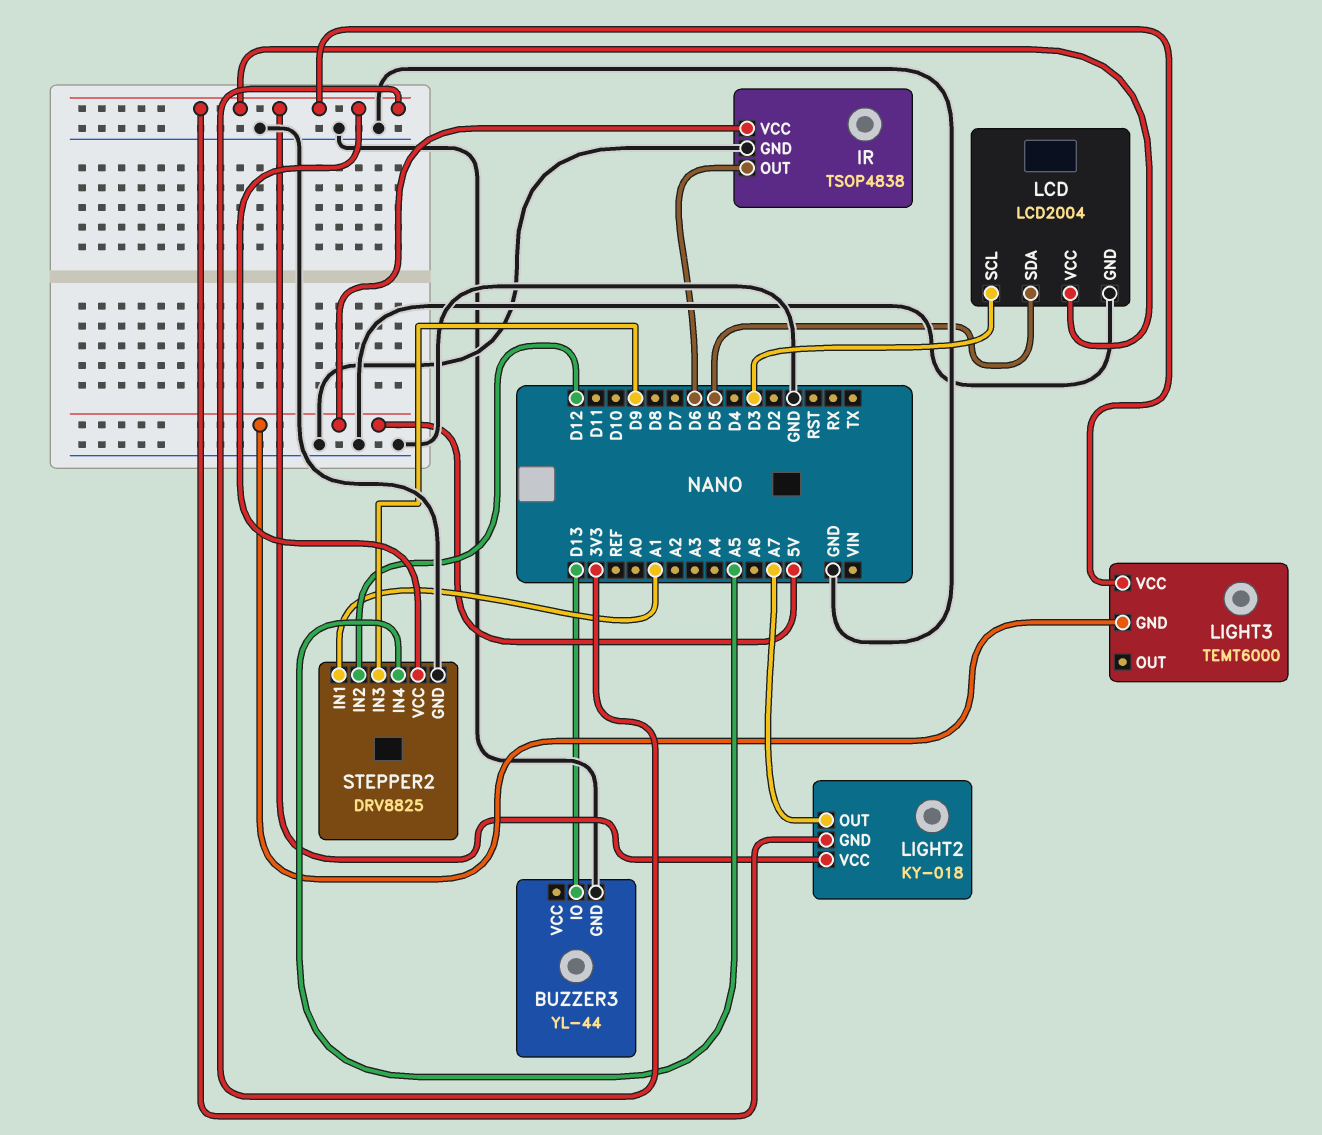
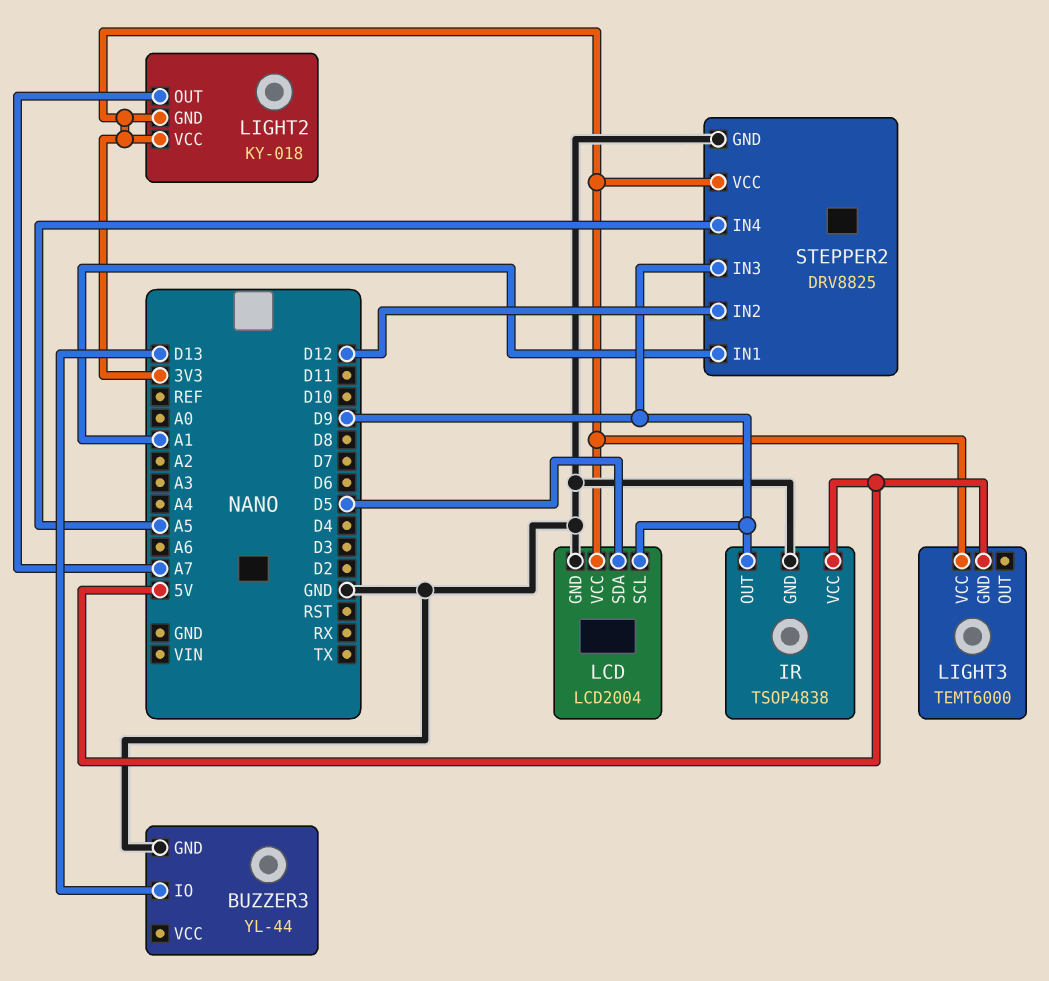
IR pin OUT: D6 -> D9
LCD pin SCL: D3 -> D9

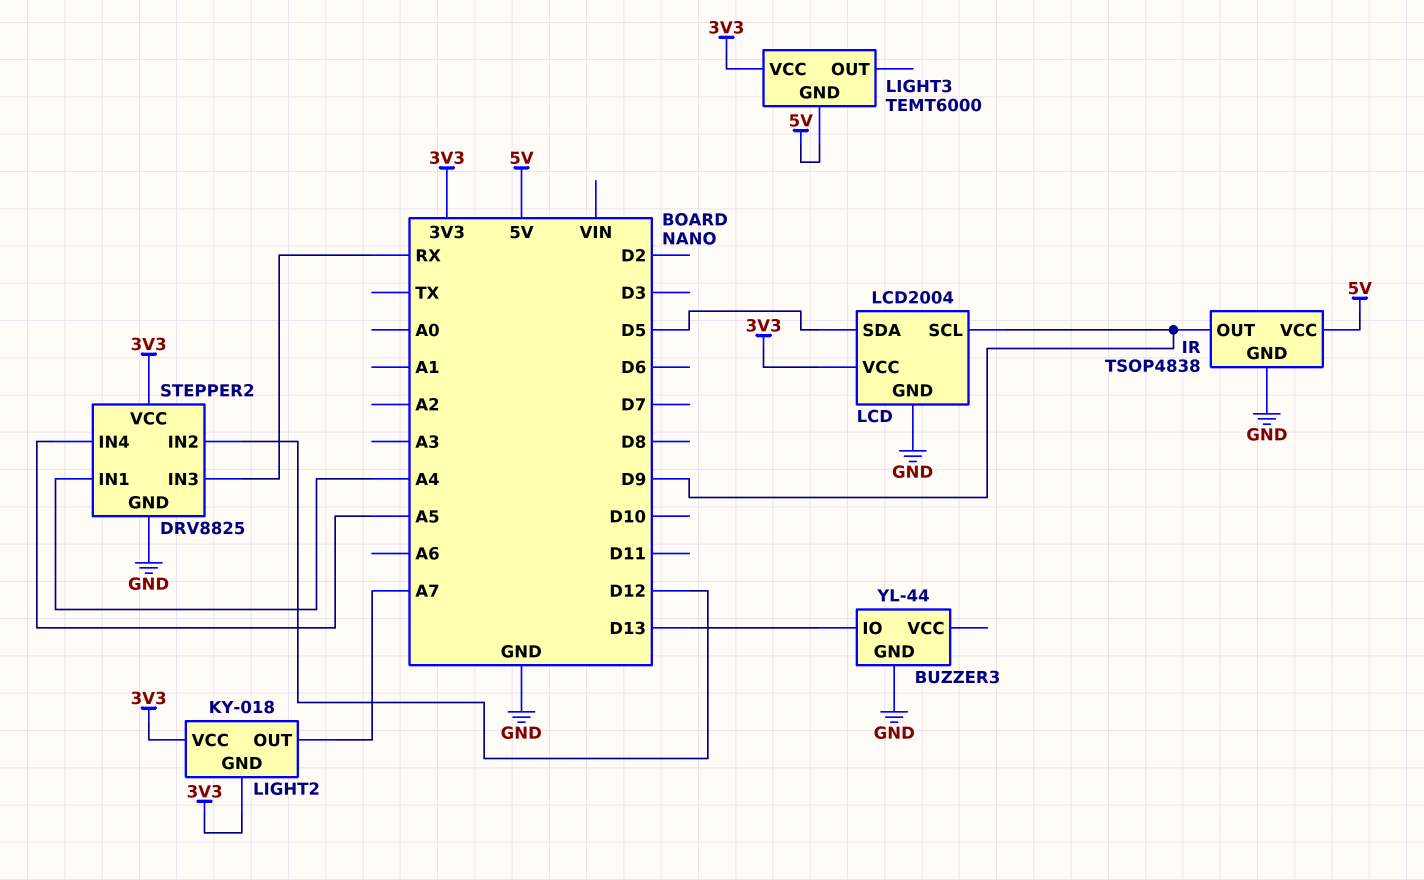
STEPPER2 pin IN1: A1 -> A4
STEPPER2 pin IN3: D9 -> RX

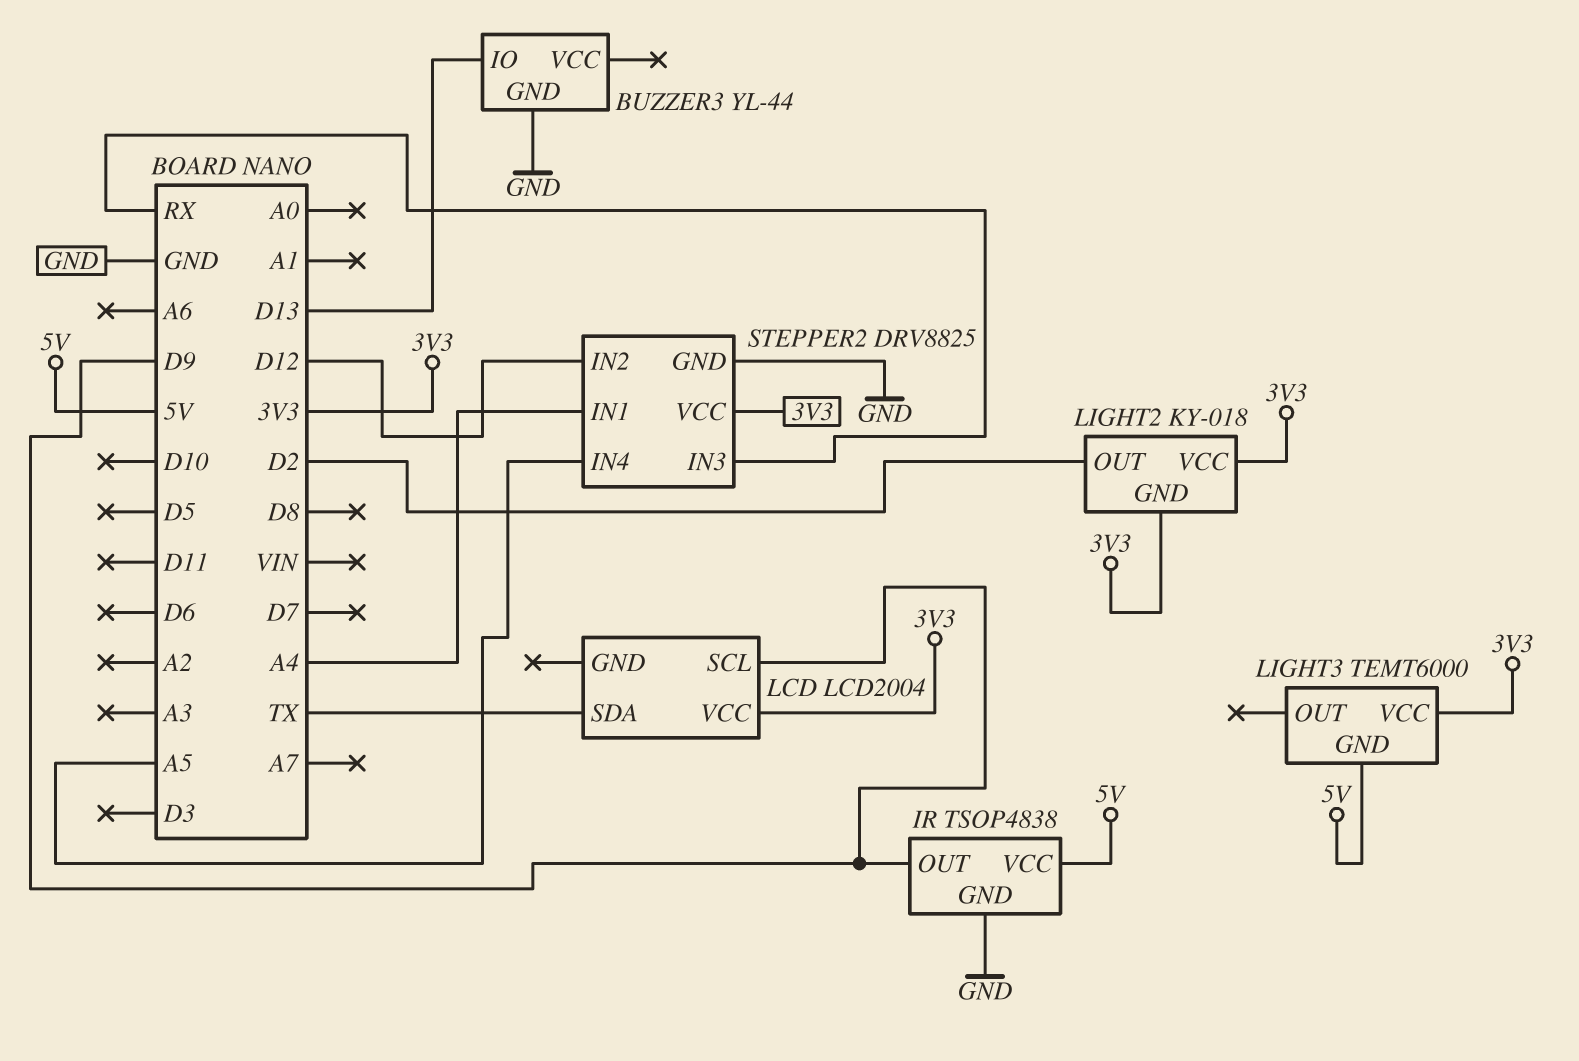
LCD pin GND: GND -> none
LCD pin SDA: D5 -> TX
LIGHT2 pin OUT: A7 -> D2

